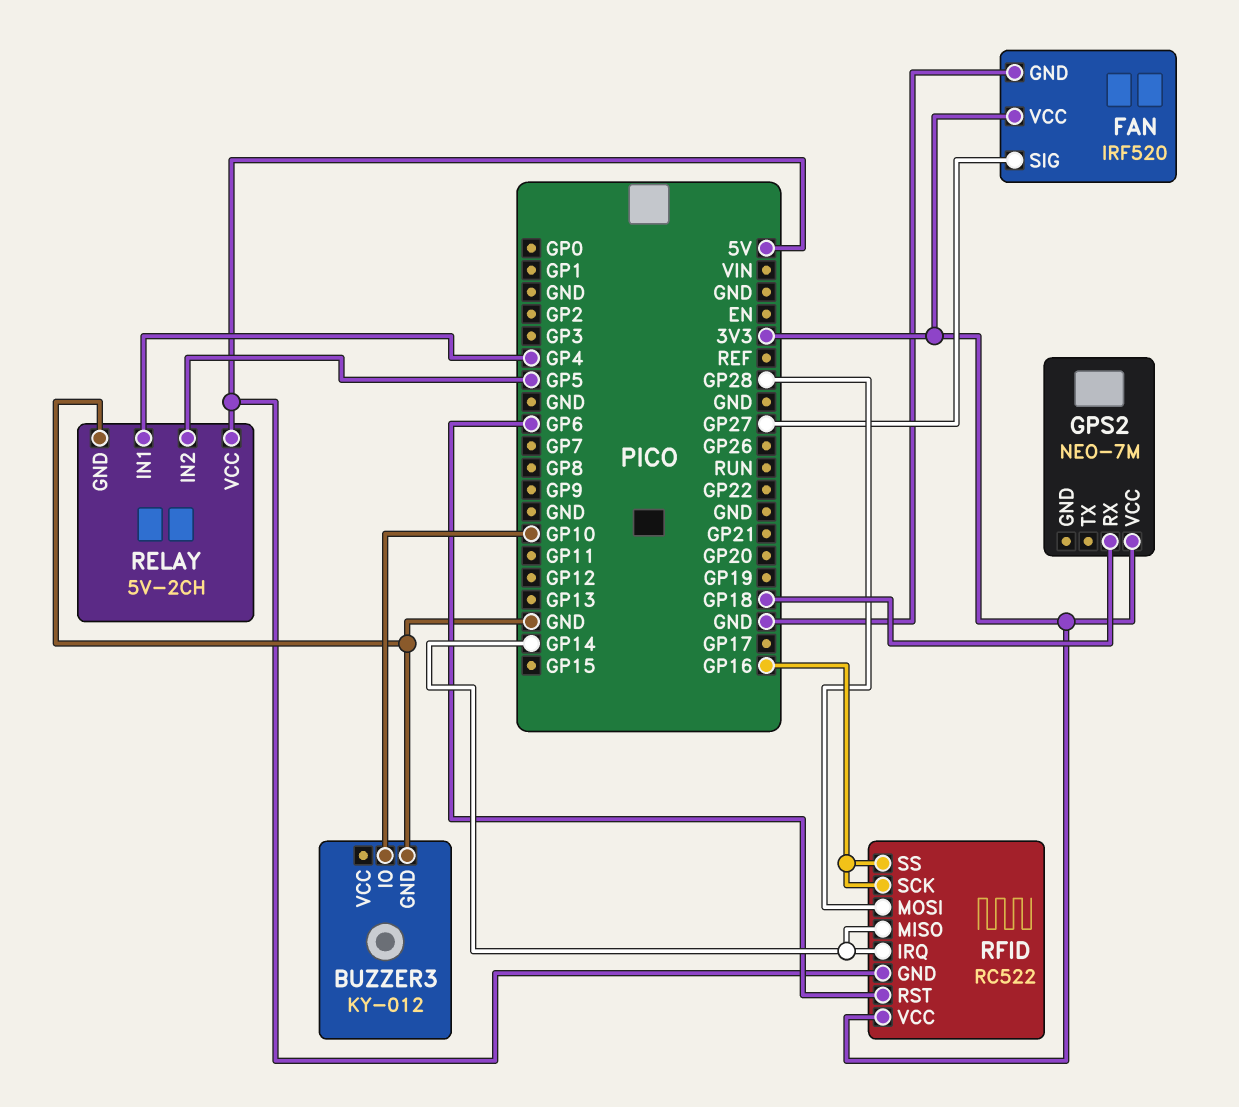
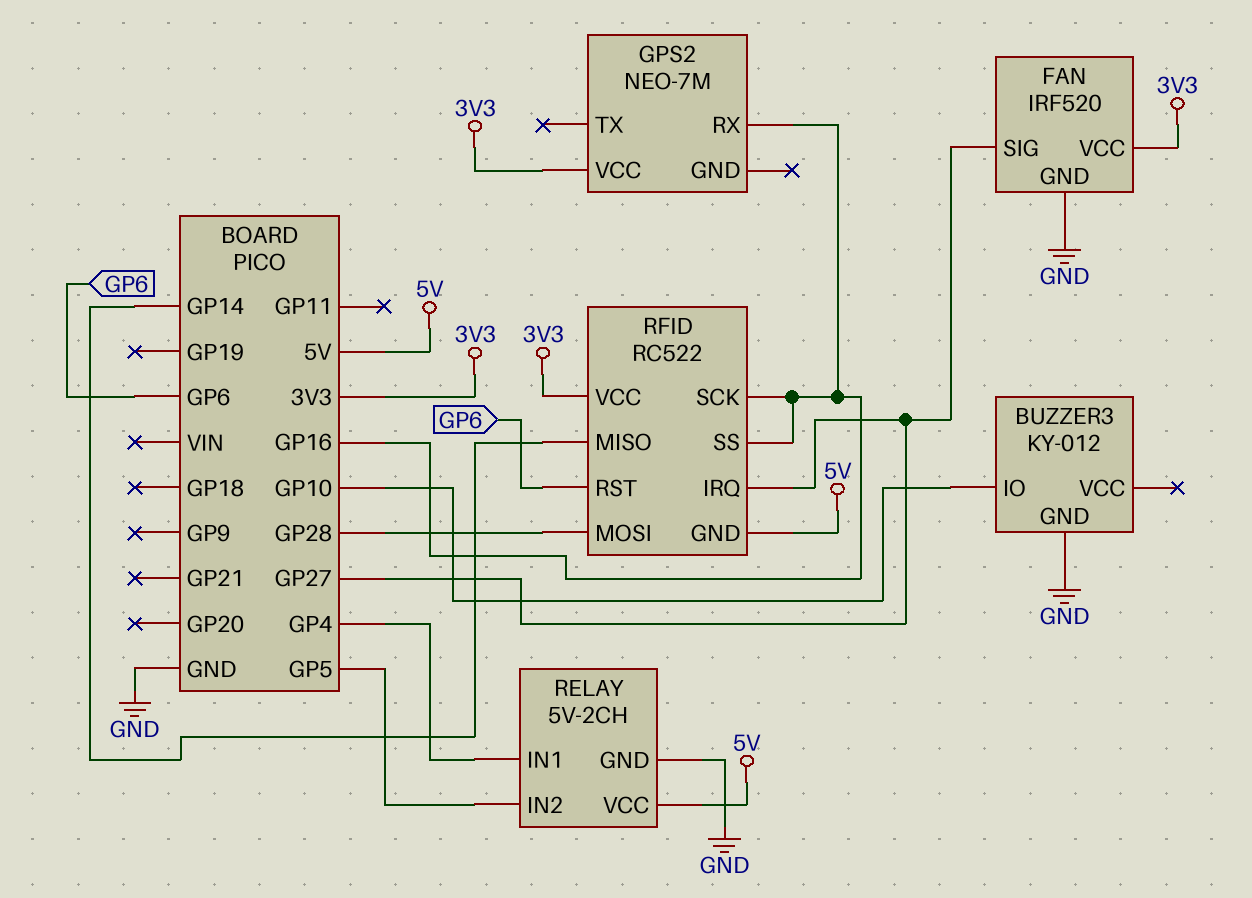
GPS2 pin RX: GP18 -> GP16
RFID pin IRQ: GP14 -> GP27

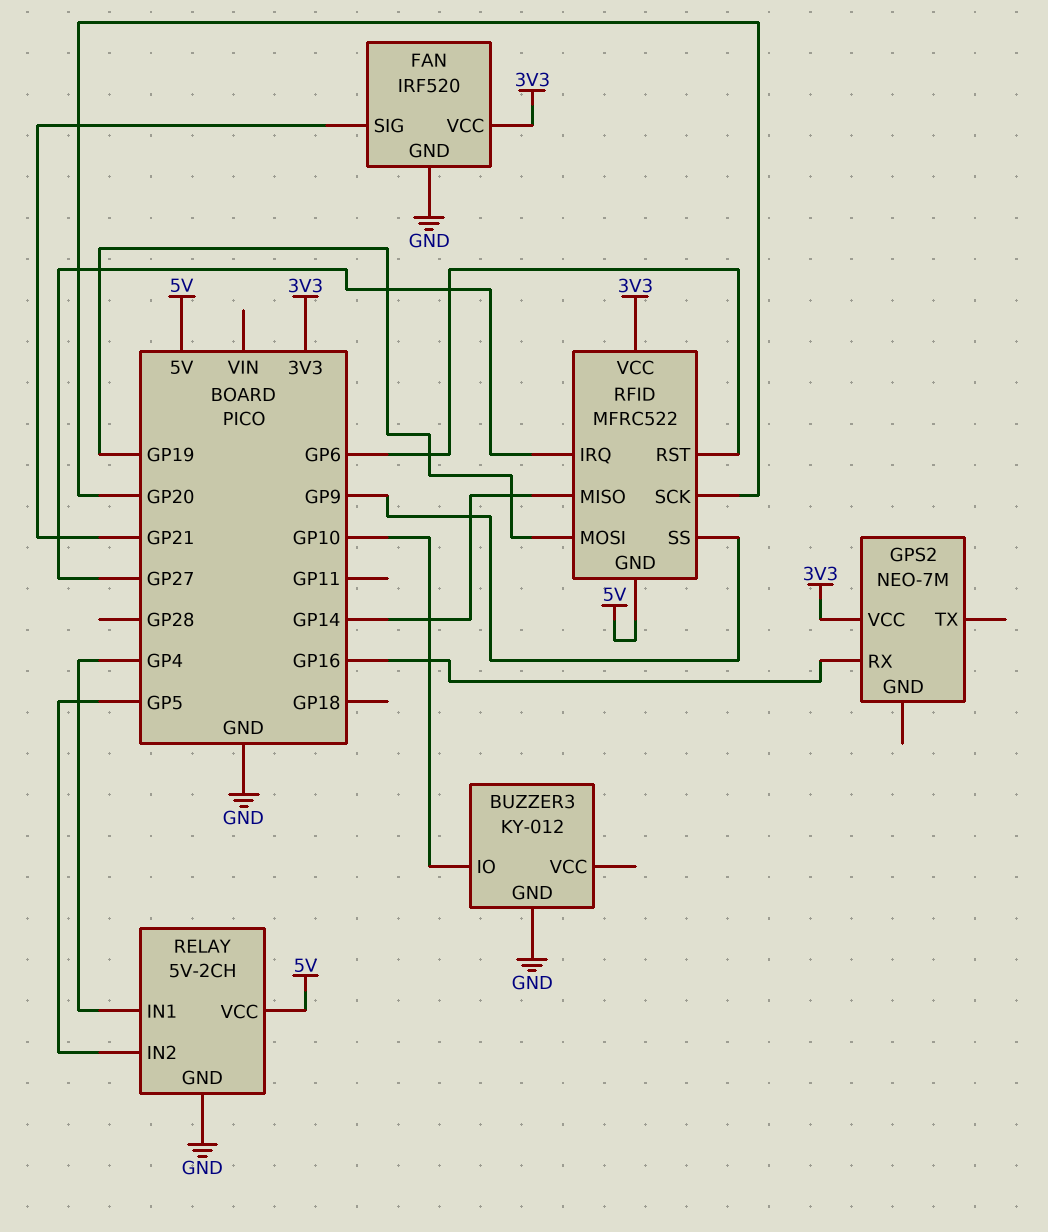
FAN pin SIG: GP27 -> GP21
RFID: RC522 -> MFRC522
RFID pin MOSI: GP28 -> GP19
RFID pin SCK: GP16 -> GP20
RFID pin SS: GP16 -> GP9

